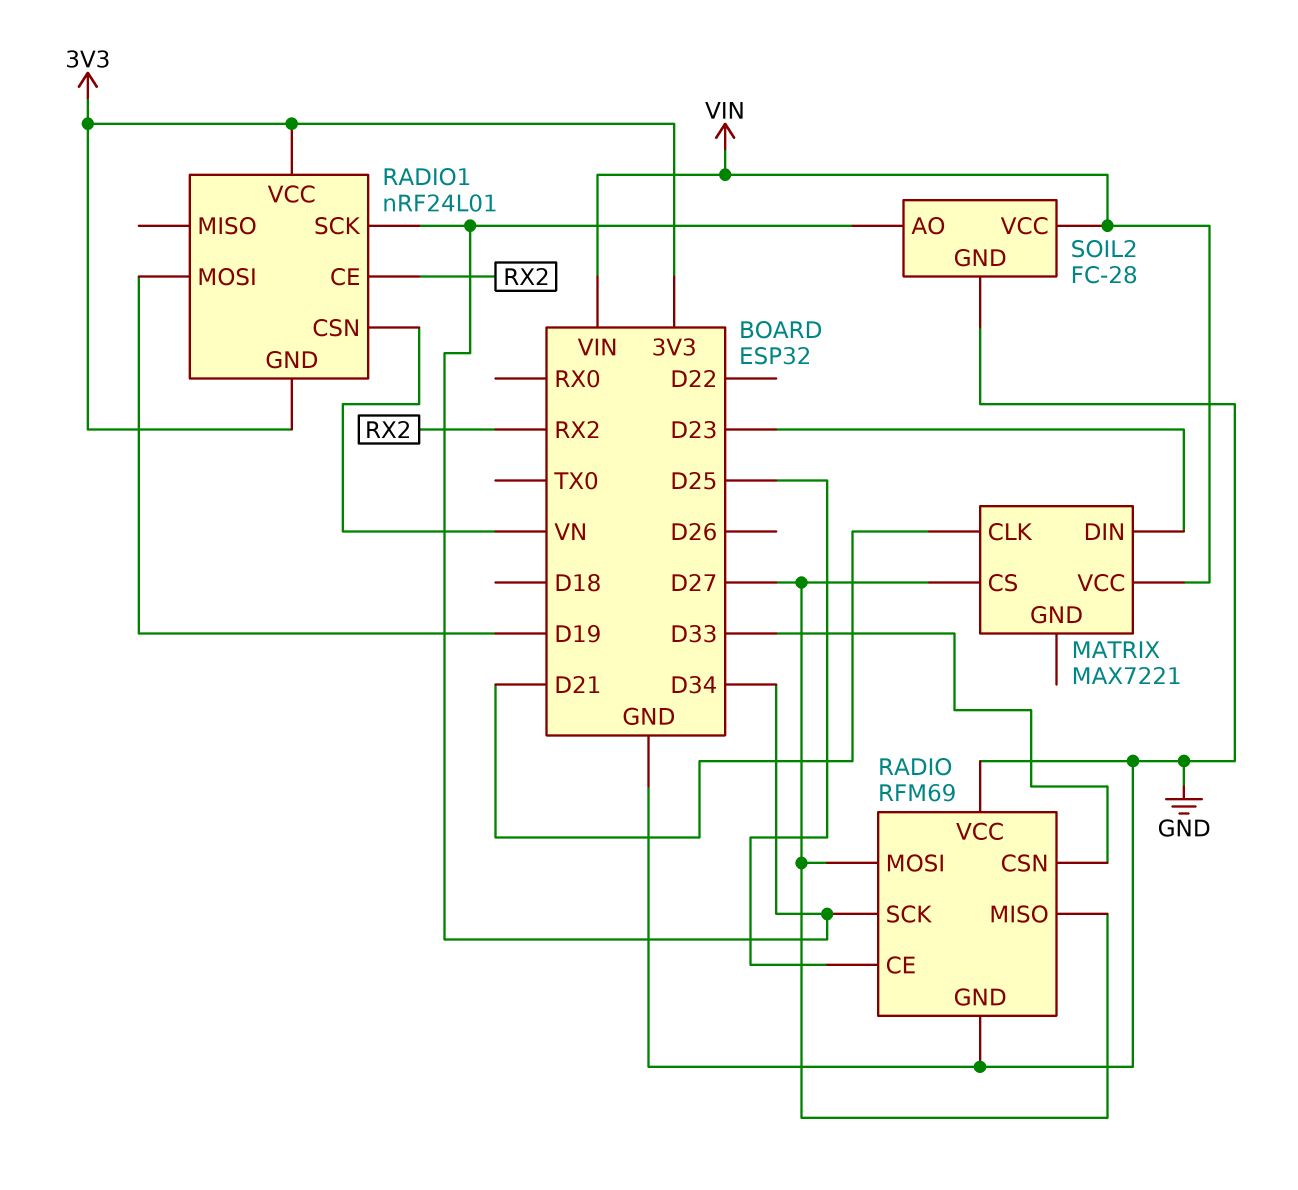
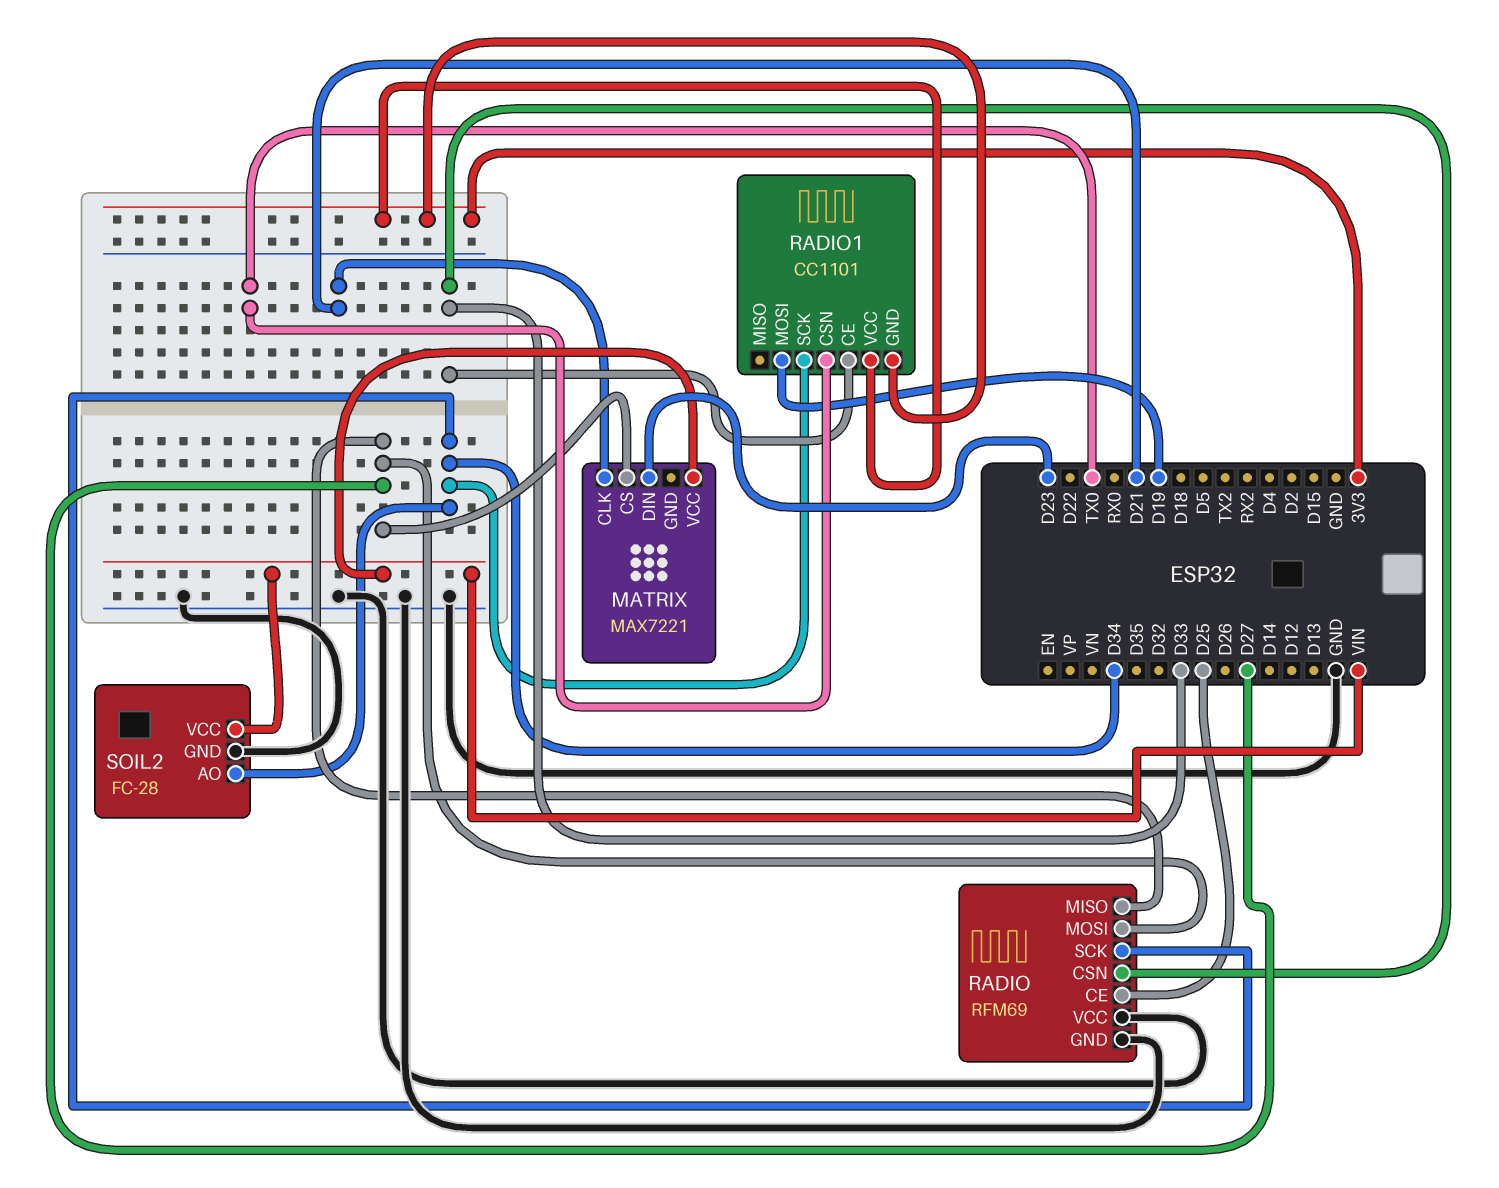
RADIO1: nRF24L01 -> CC1101
RADIO1 pin CE: RX2 -> D33
RADIO1 pin CSN: VN -> TX0

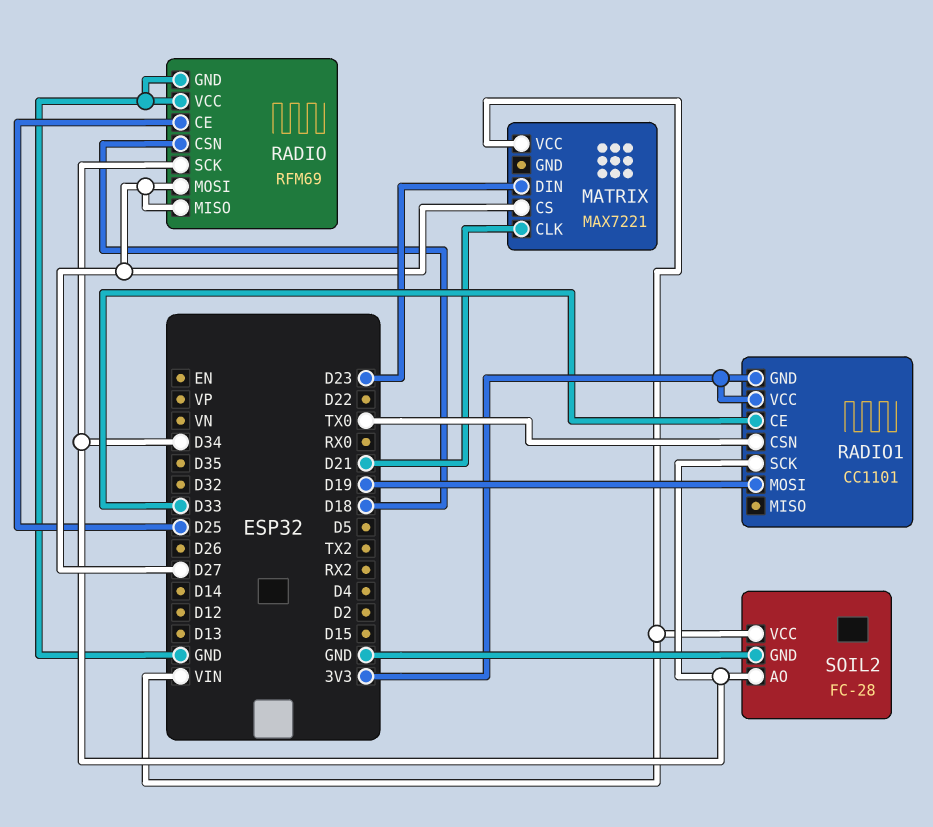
RADIO pin CSN: D33 -> D18

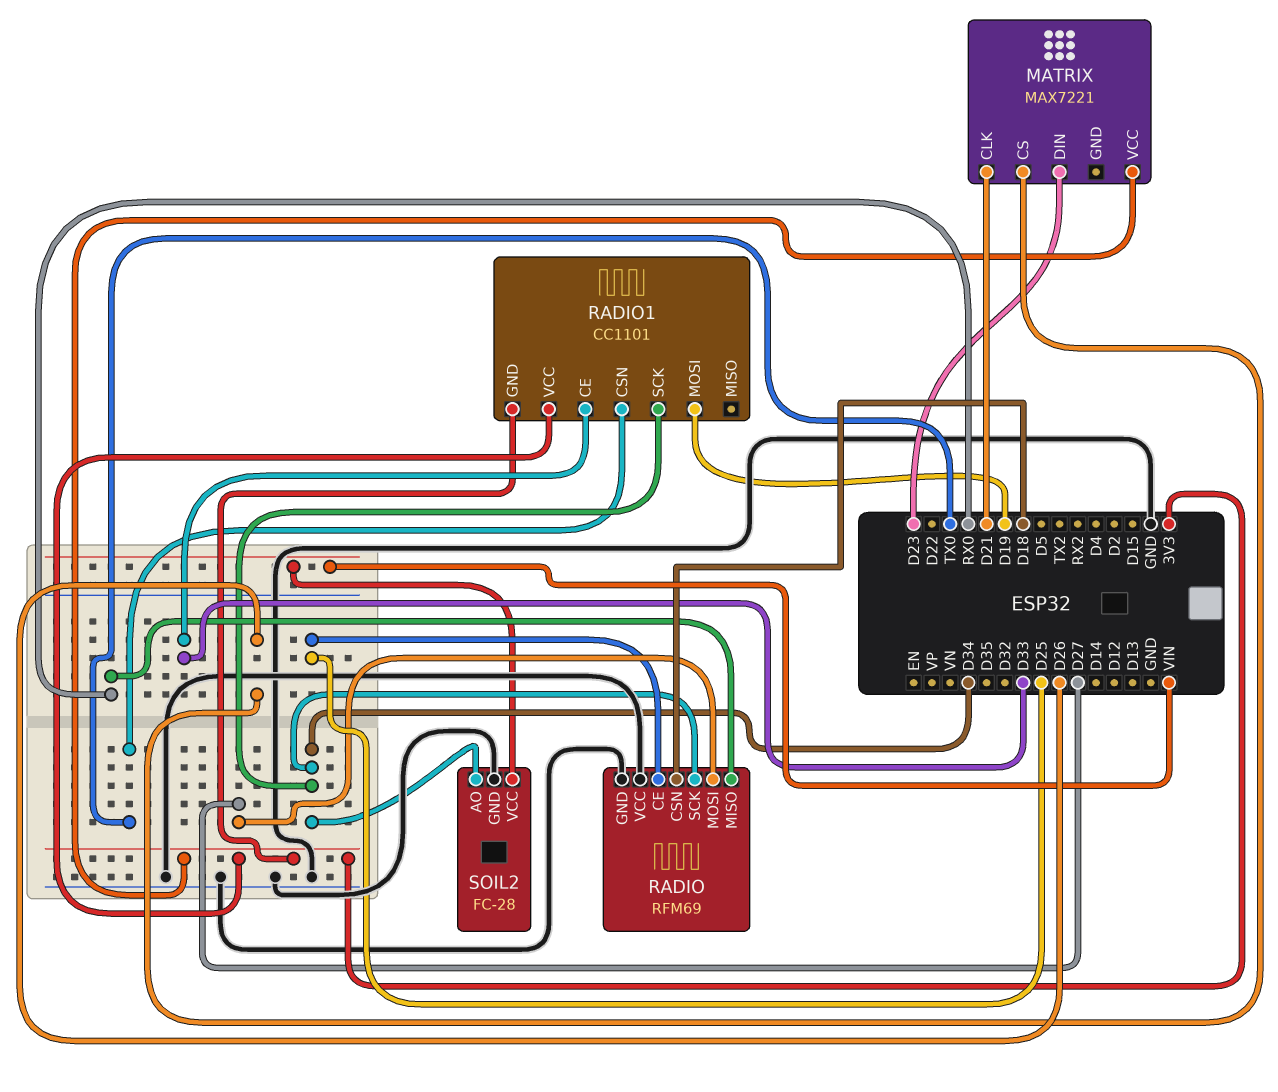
MATRIX pin CS: D27 -> D26
MATRIX pin VCC: VIN -> 3V3
RADIO pin MISO: D27 -> RX0

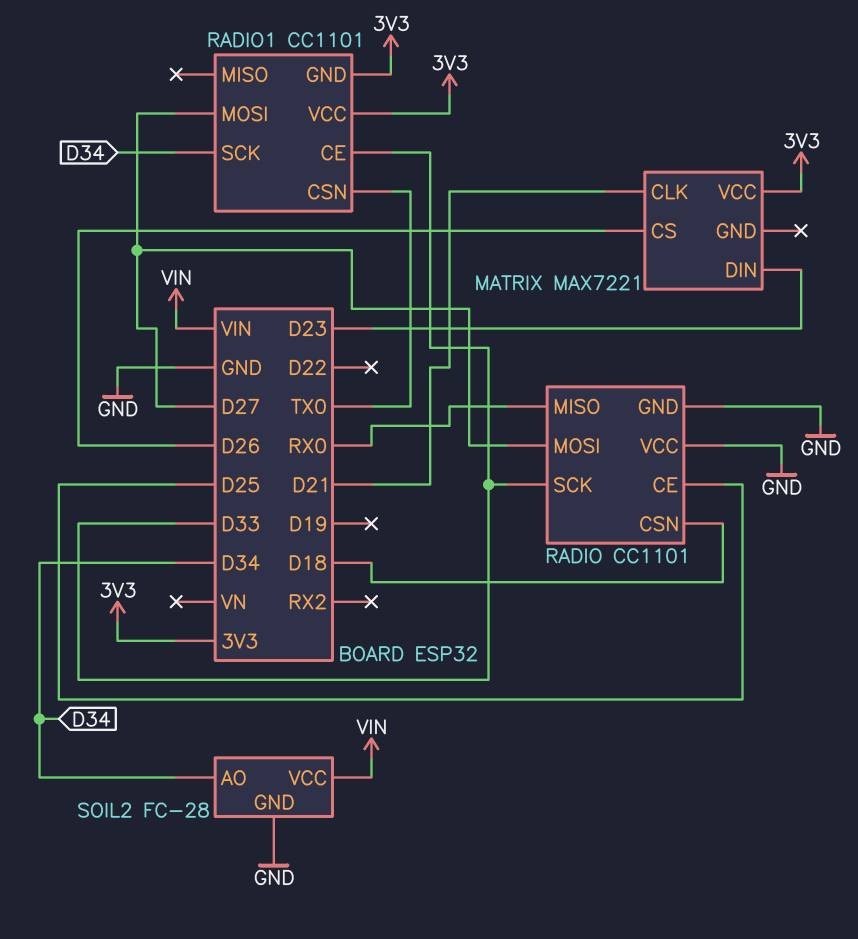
RADIO: RFM69 -> CC1101
RADIO pin SCK: D34 -> D33
RADIO1 pin MOSI: D19 -> D27

